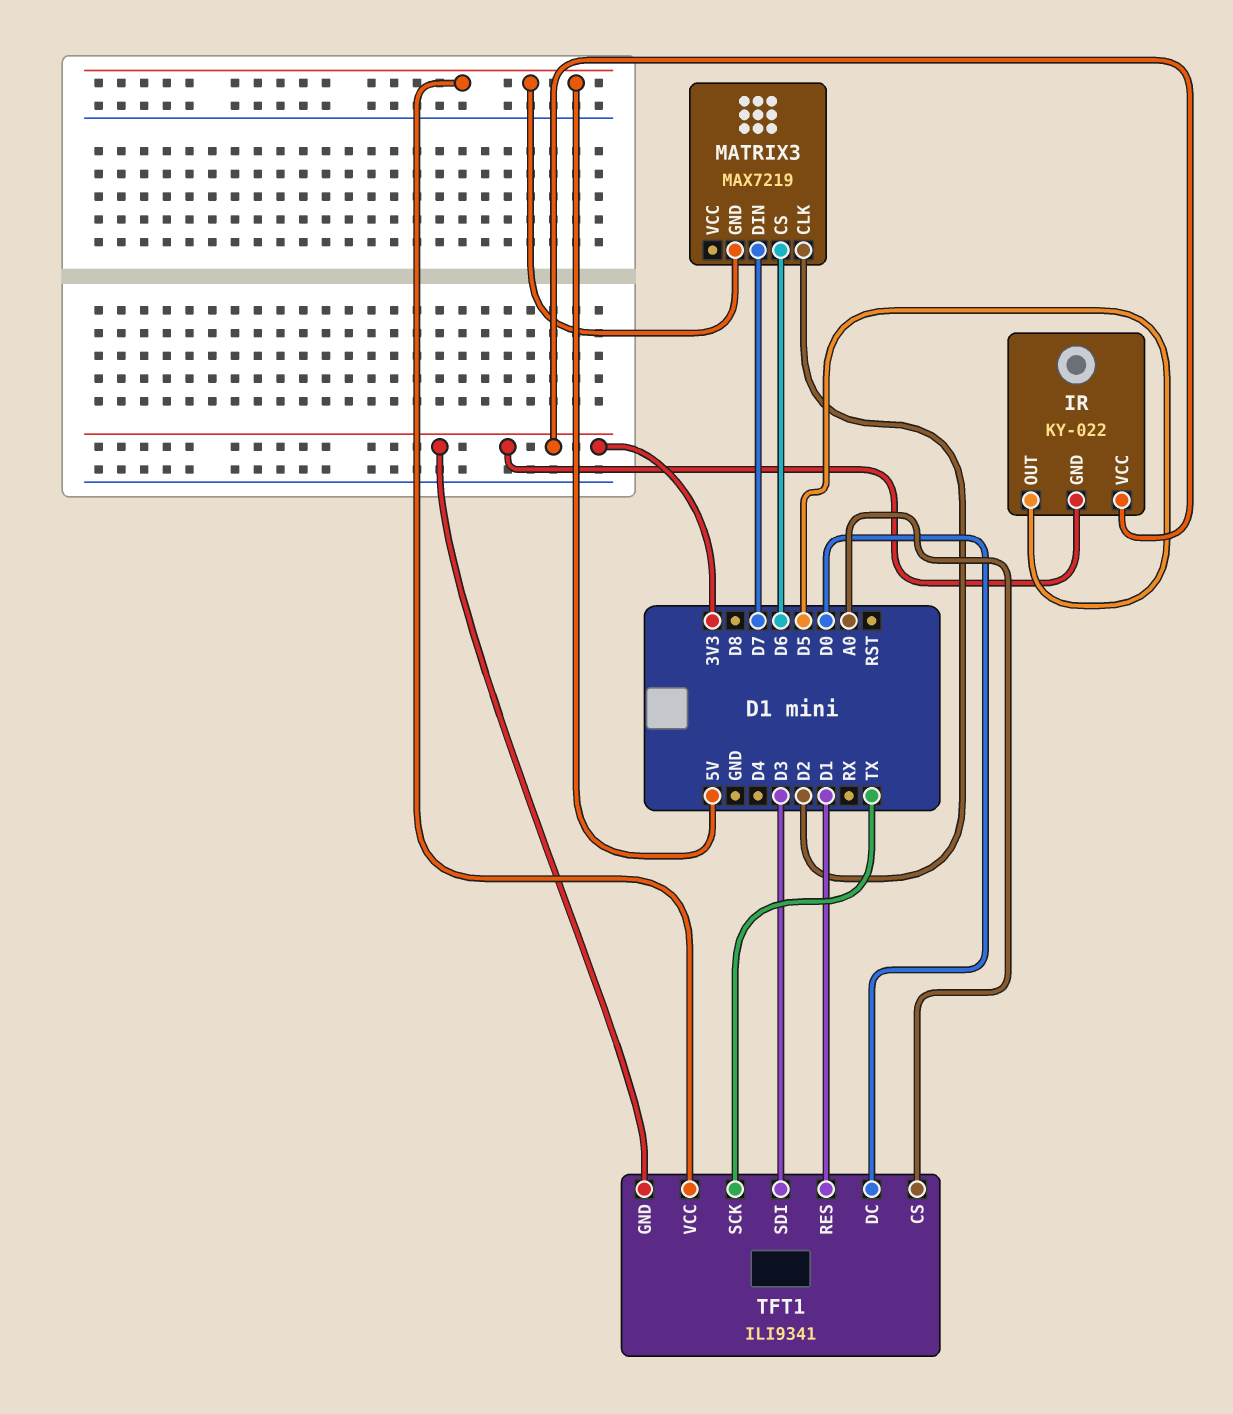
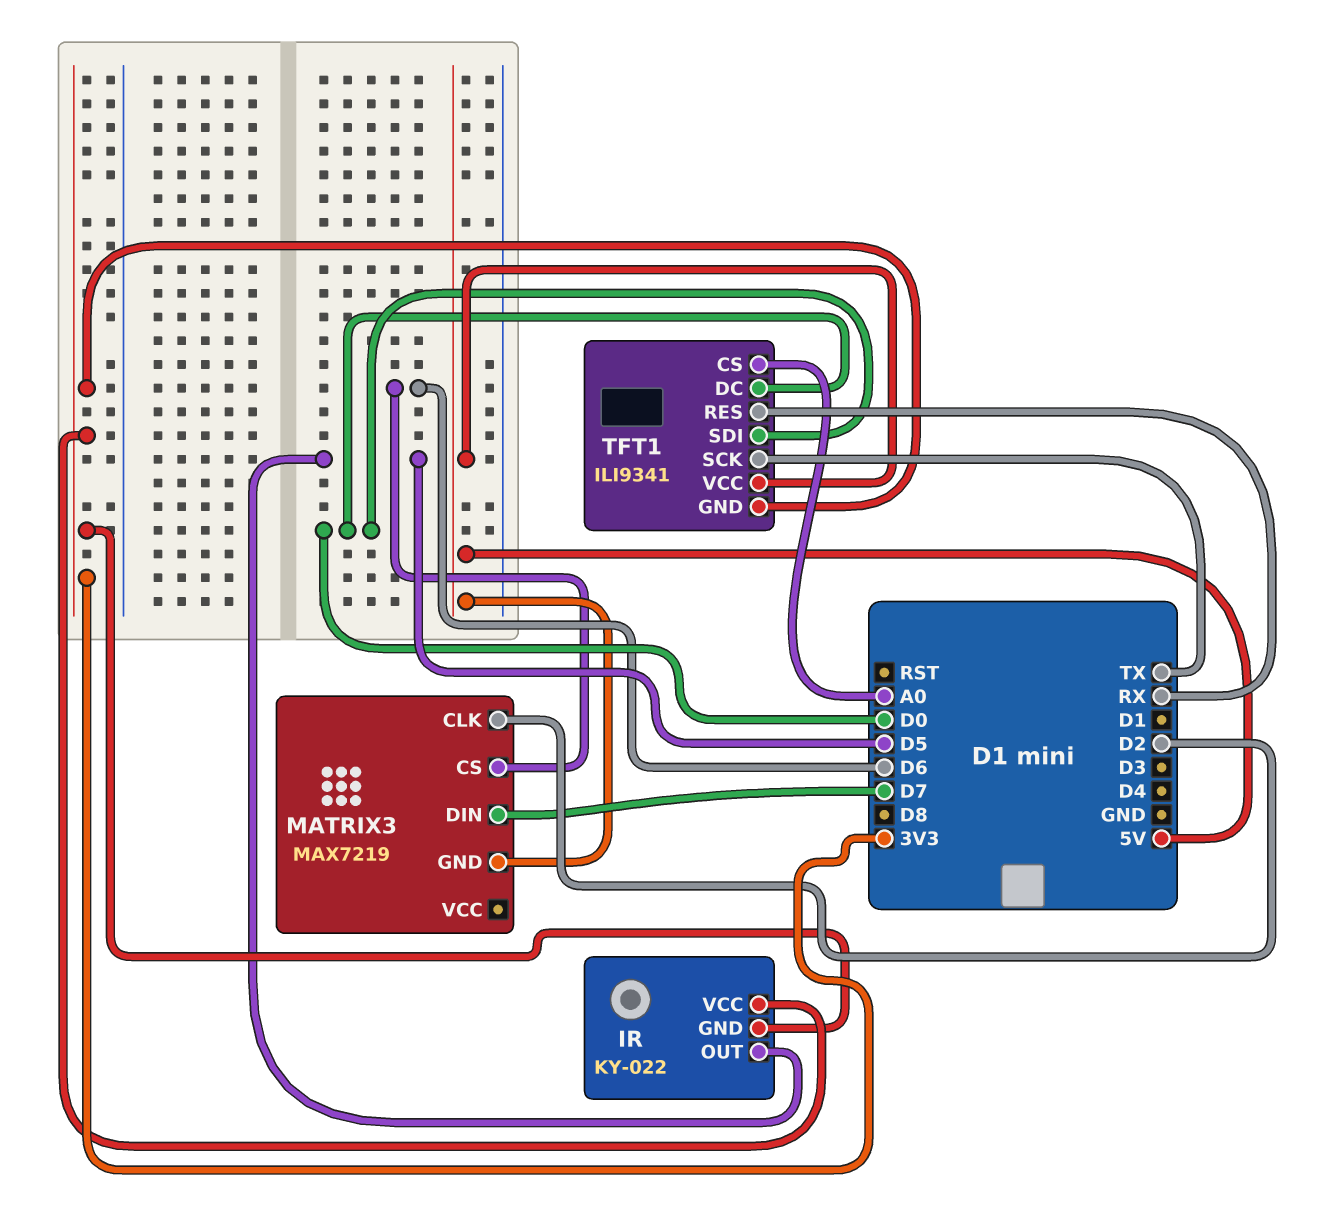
TFT1 pin RES: D1 -> RX
TFT1 pin SDI: D3 -> D0

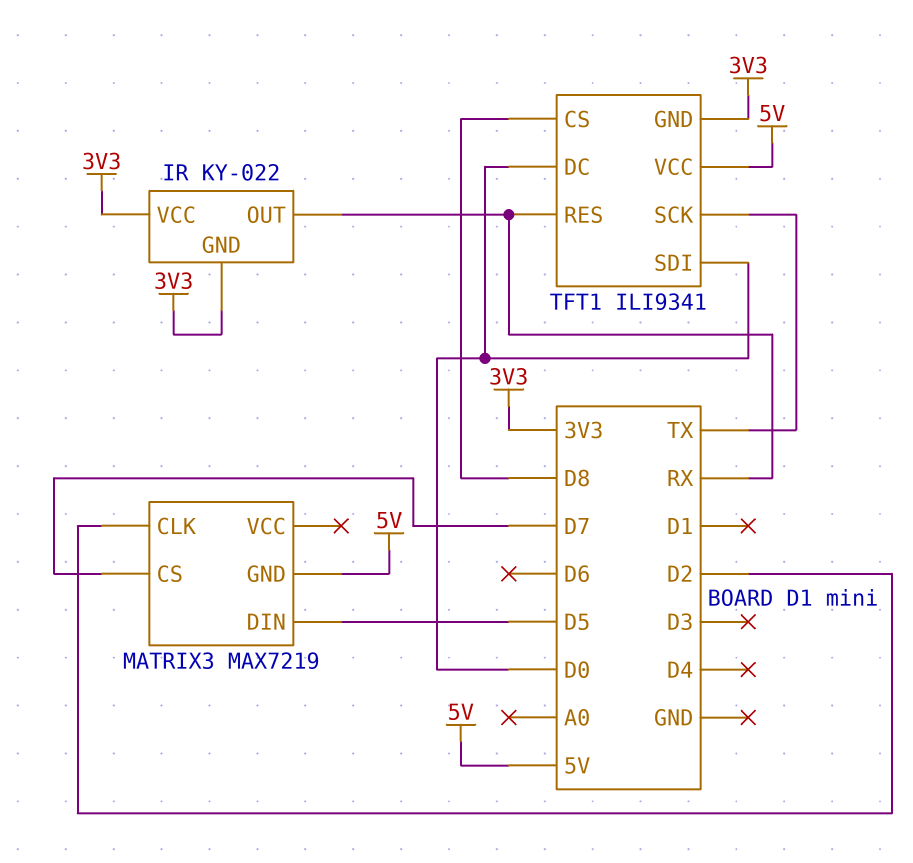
IR pin OUT: D5 -> RX
MATRIX3 pin CS: D6 -> D7
MATRIX3 pin DIN: D7 -> D5
TFT1 pin CS: A0 -> D8

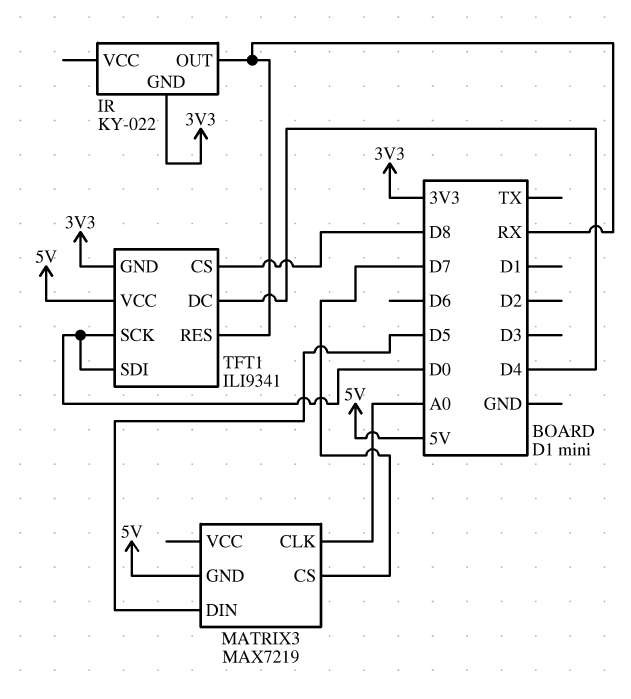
IR pin VCC: 3V3 -> none
MATRIX3 pin CLK: D2 -> A0
TFT1 pin DC: D0 -> D4
TFT1 pin SCK: TX -> D0

